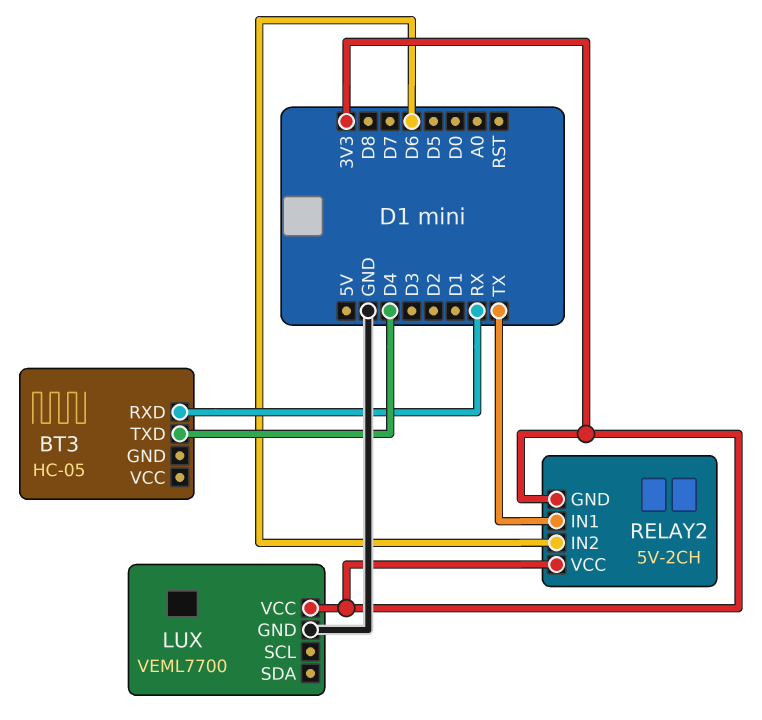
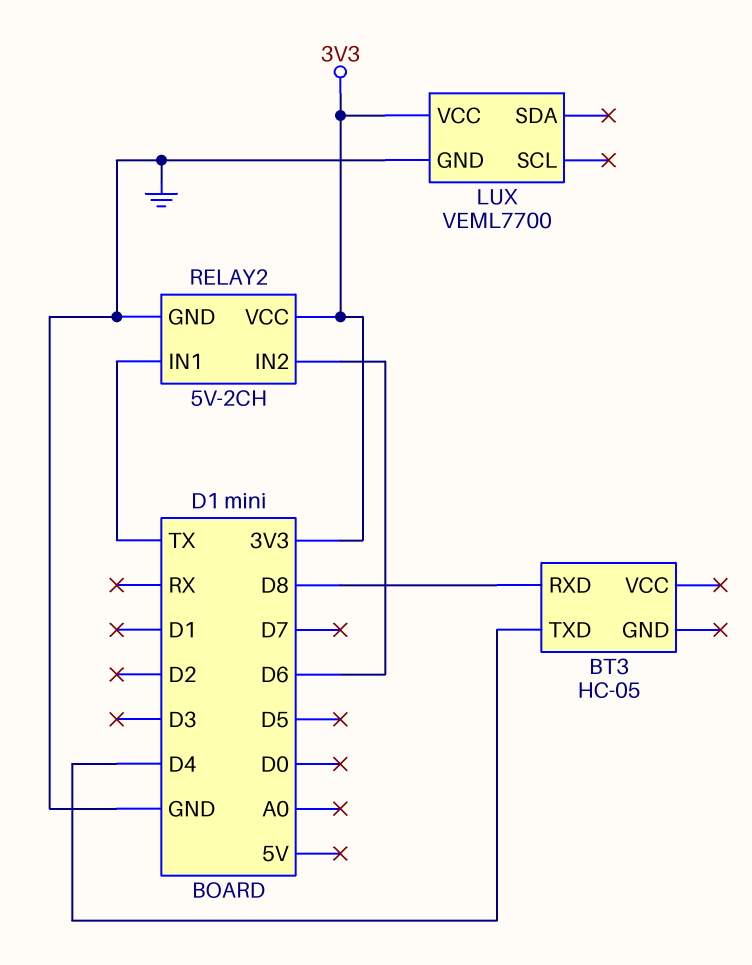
BT3 pin RXD: RX -> D8
RELAY2 pin GND: 3V3 -> GND

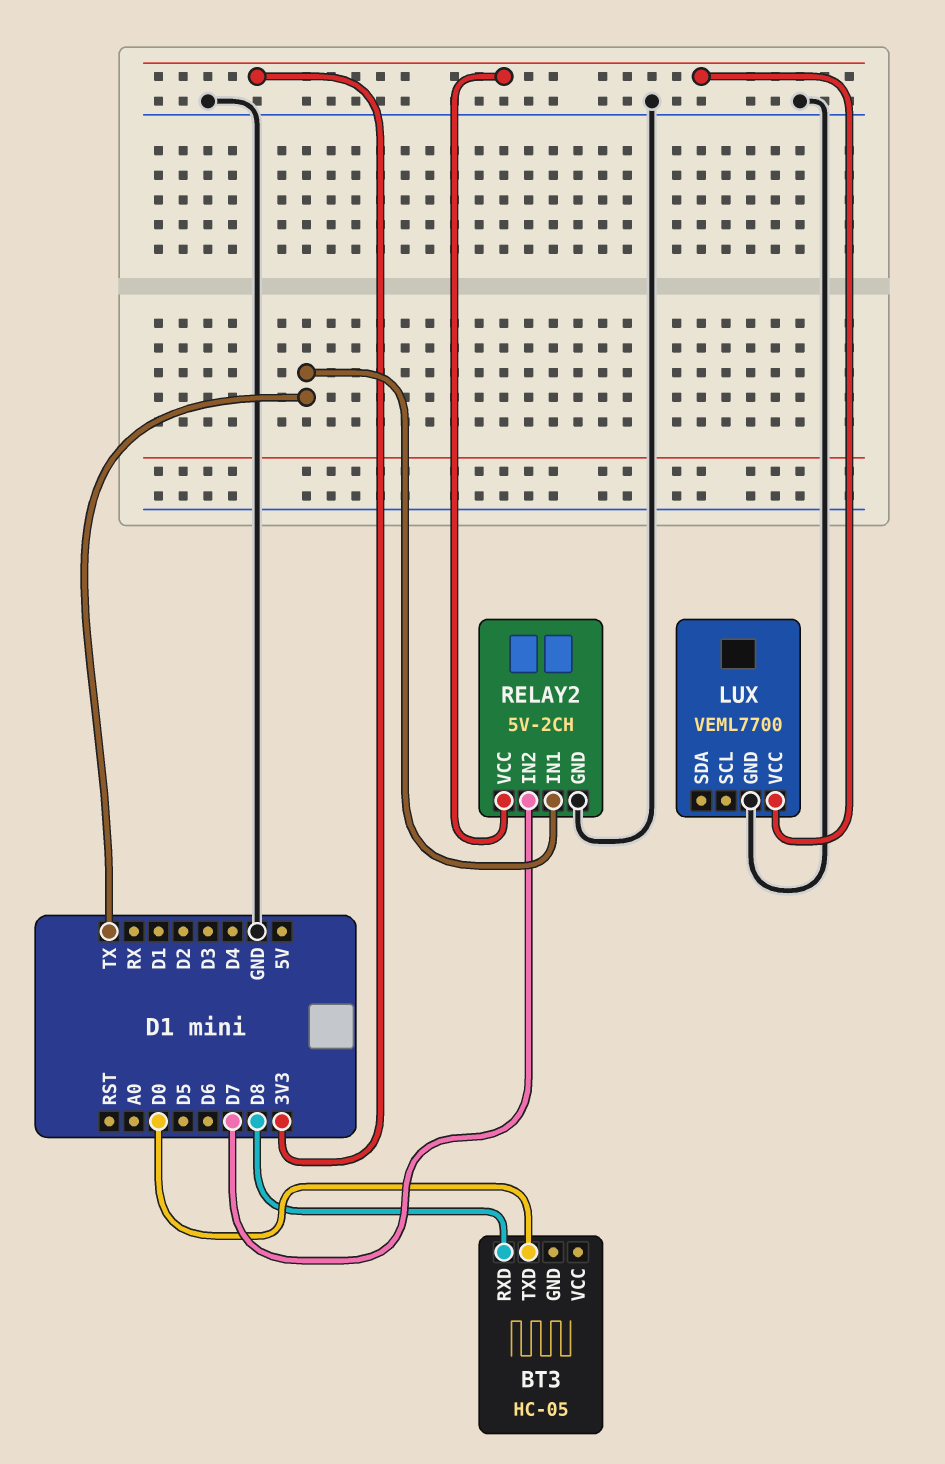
BT3 pin TXD: D4 -> D0
RELAY2 pin IN2: D6 -> D7

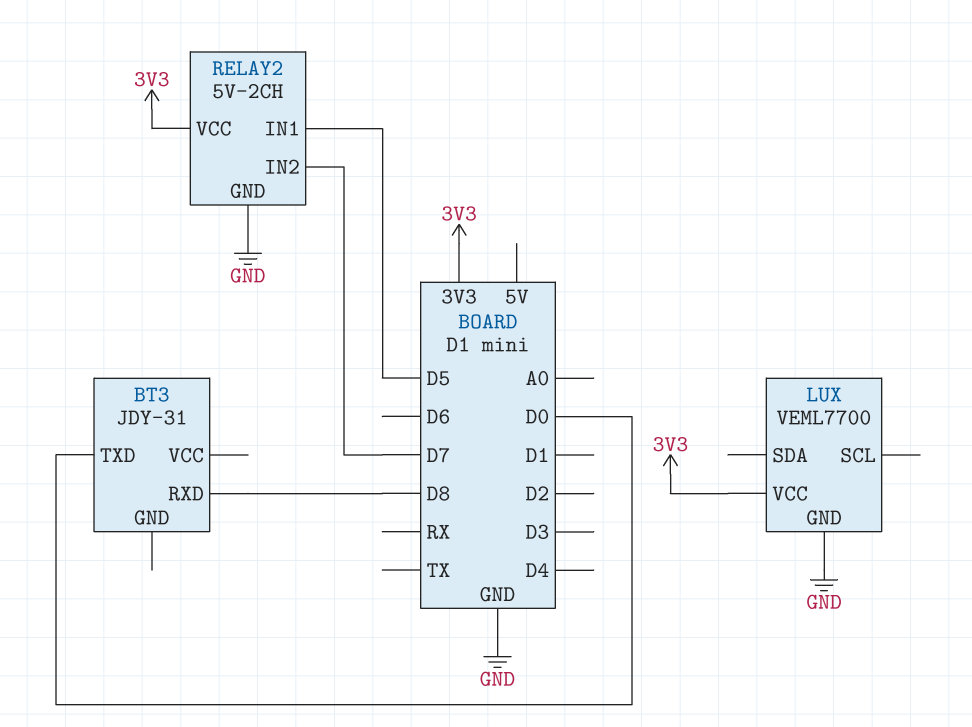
BT3: HC-05 -> JDY-31
RELAY2 pin IN1: TX -> D5

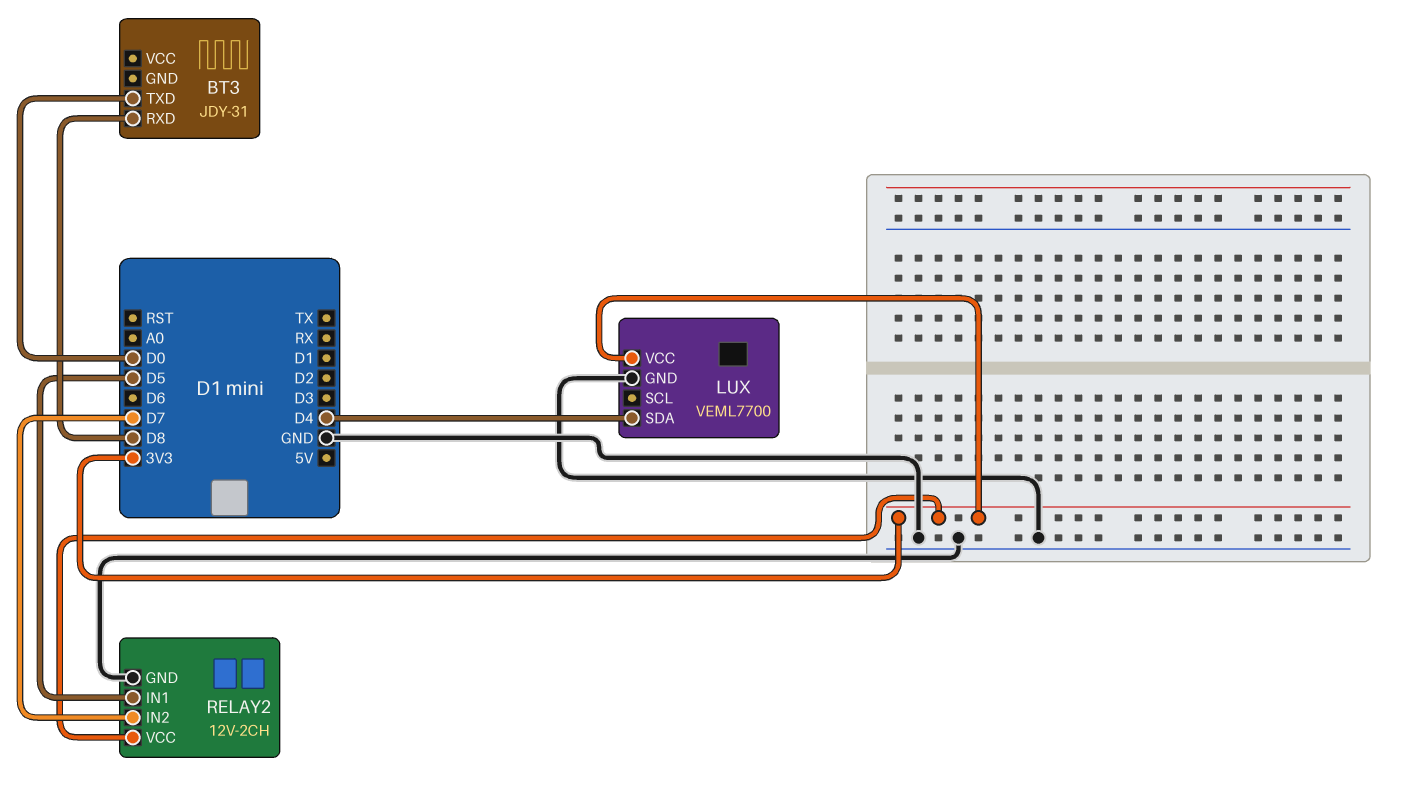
LUX pin SDA: none -> D4
RELAY2: 5V-2CH -> 12V-2CH

